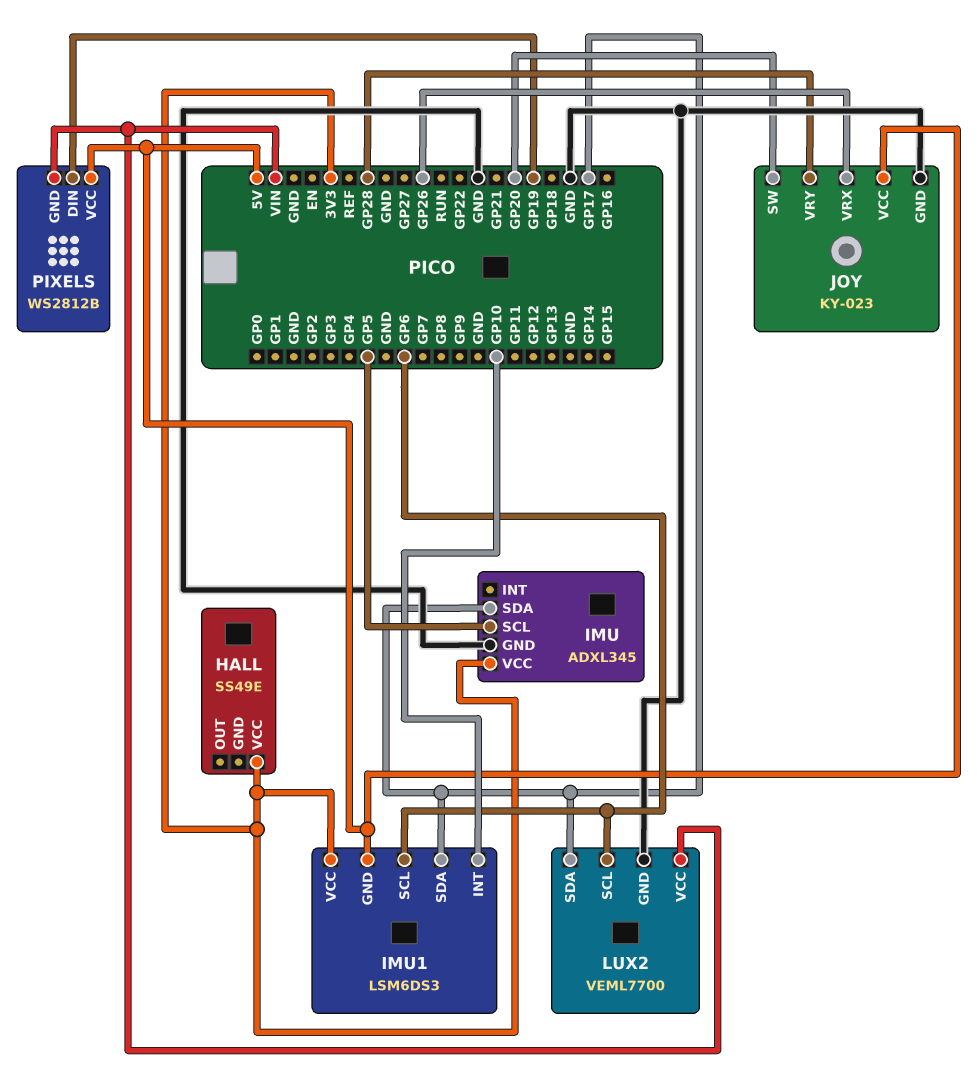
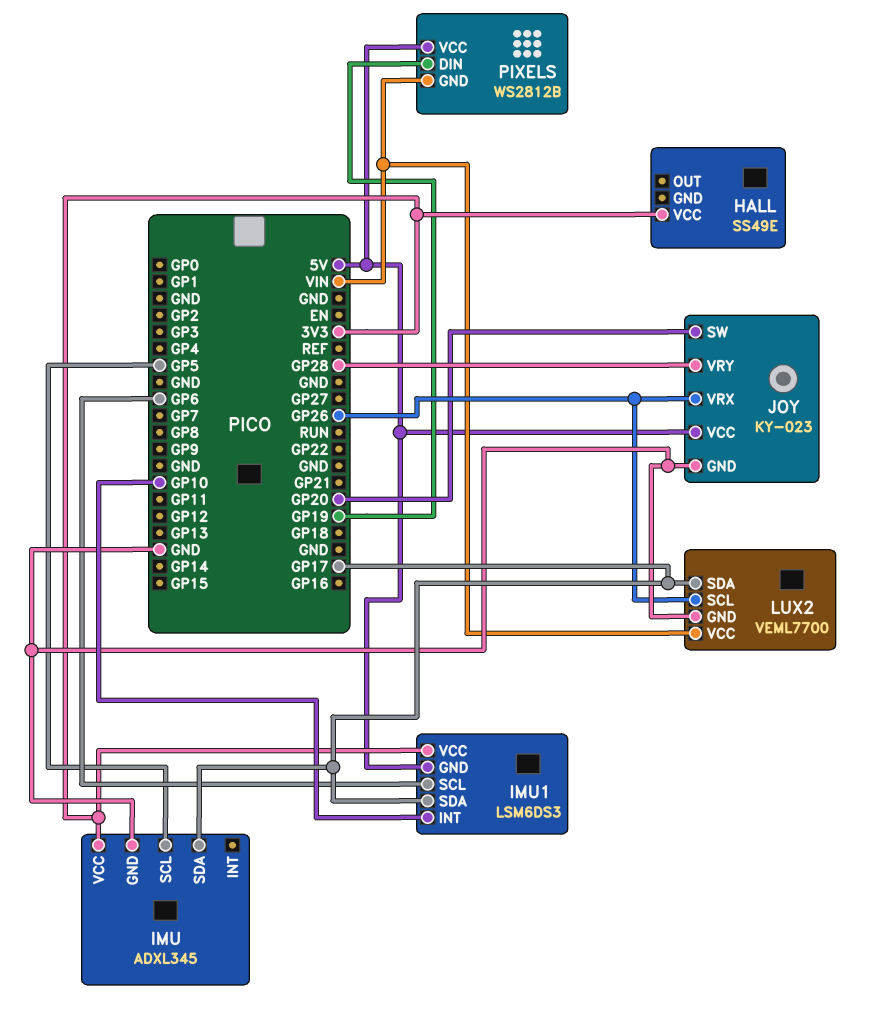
LUX2 pin SCL: GP6 -> GP26

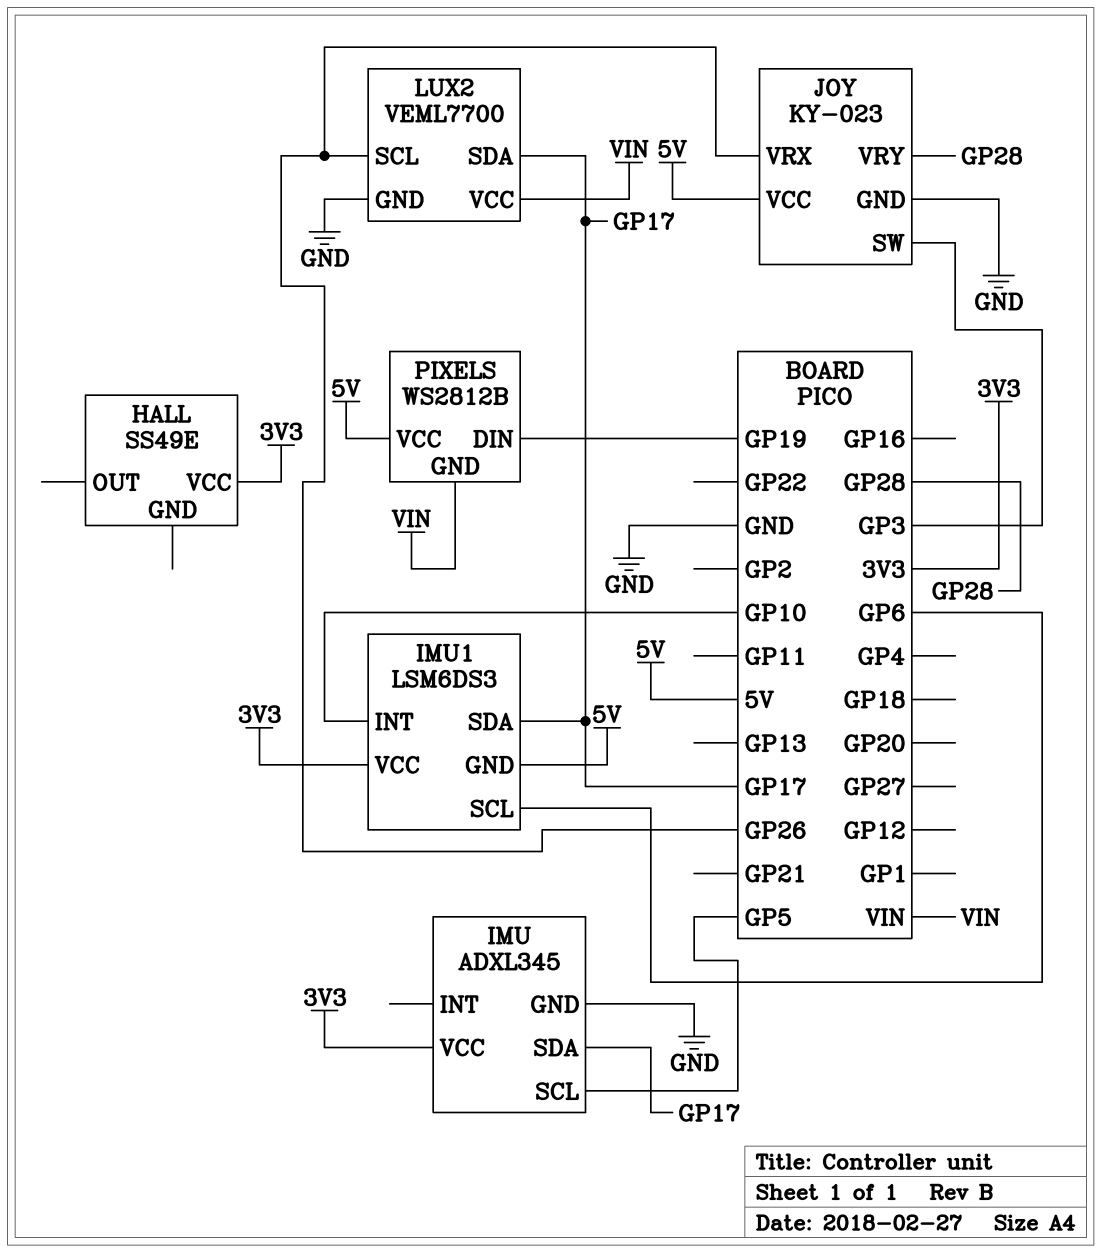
JOY pin SW: GP20 -> GP3

